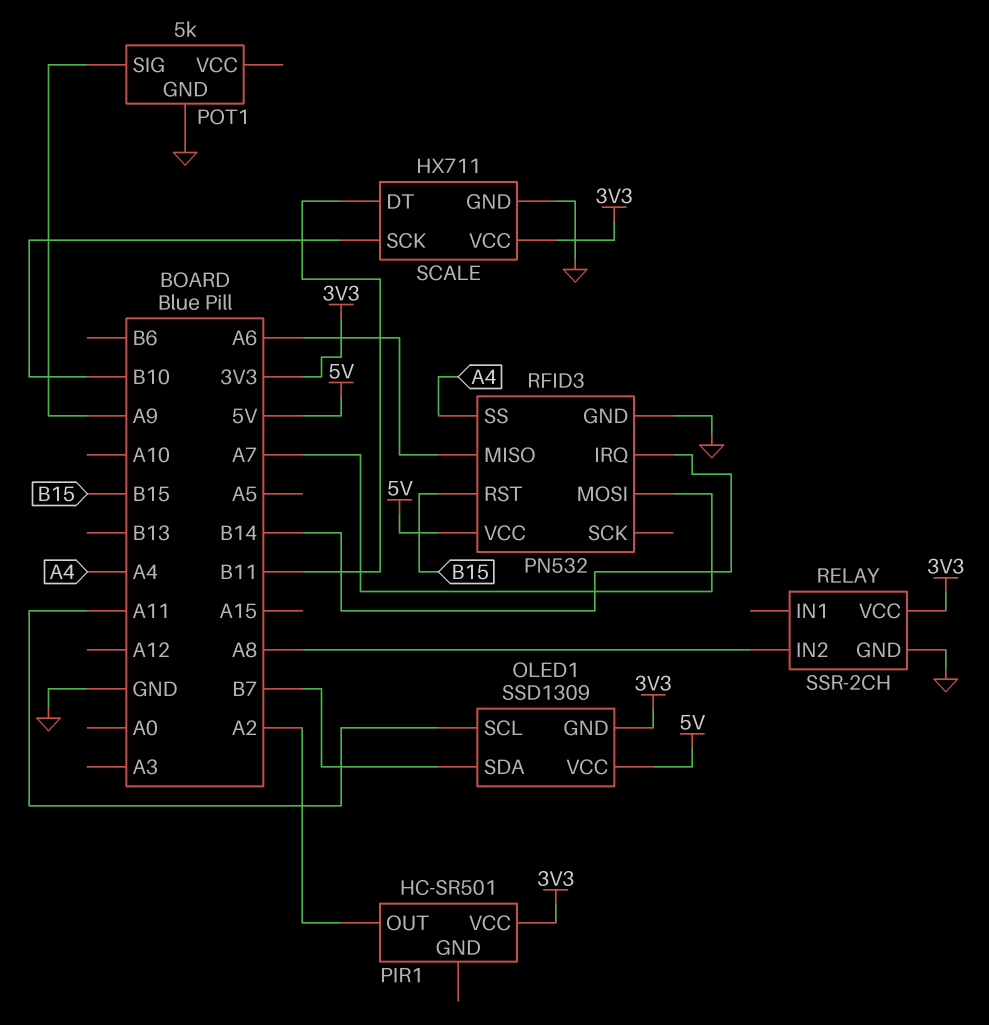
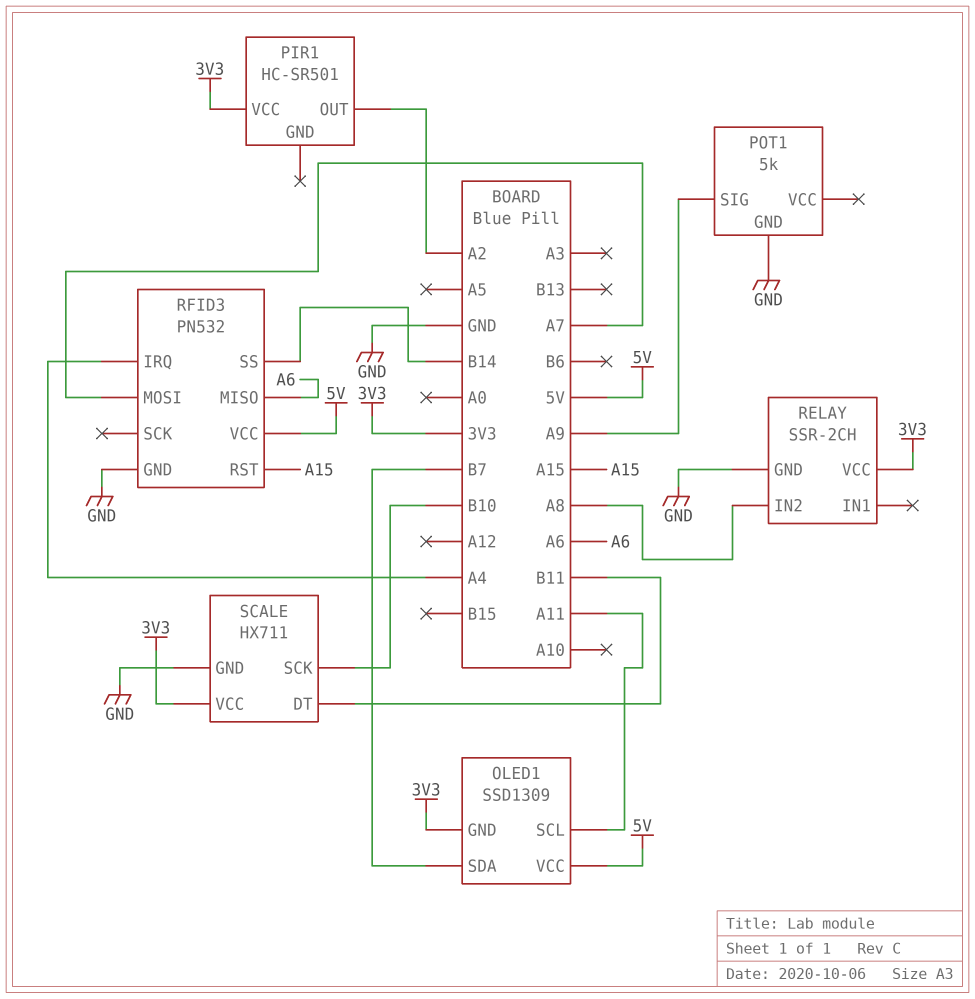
RFID3 pin IRQ: B14 -> A4
RFID3 pin RST: B15 -> A15
RFID3 pin SS: A4 -> B14

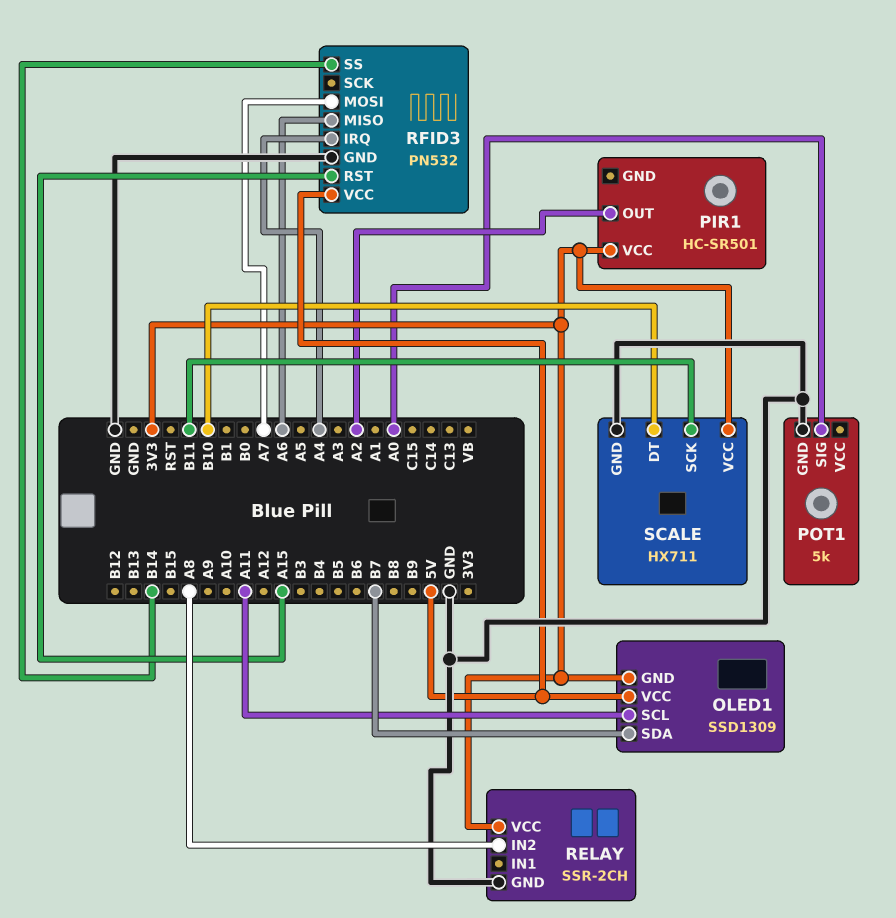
POT1 pin SIG: A9 -> A0
SCALE pin DT: B11 -> B10
SCALE pin SCK: B10 -> B11

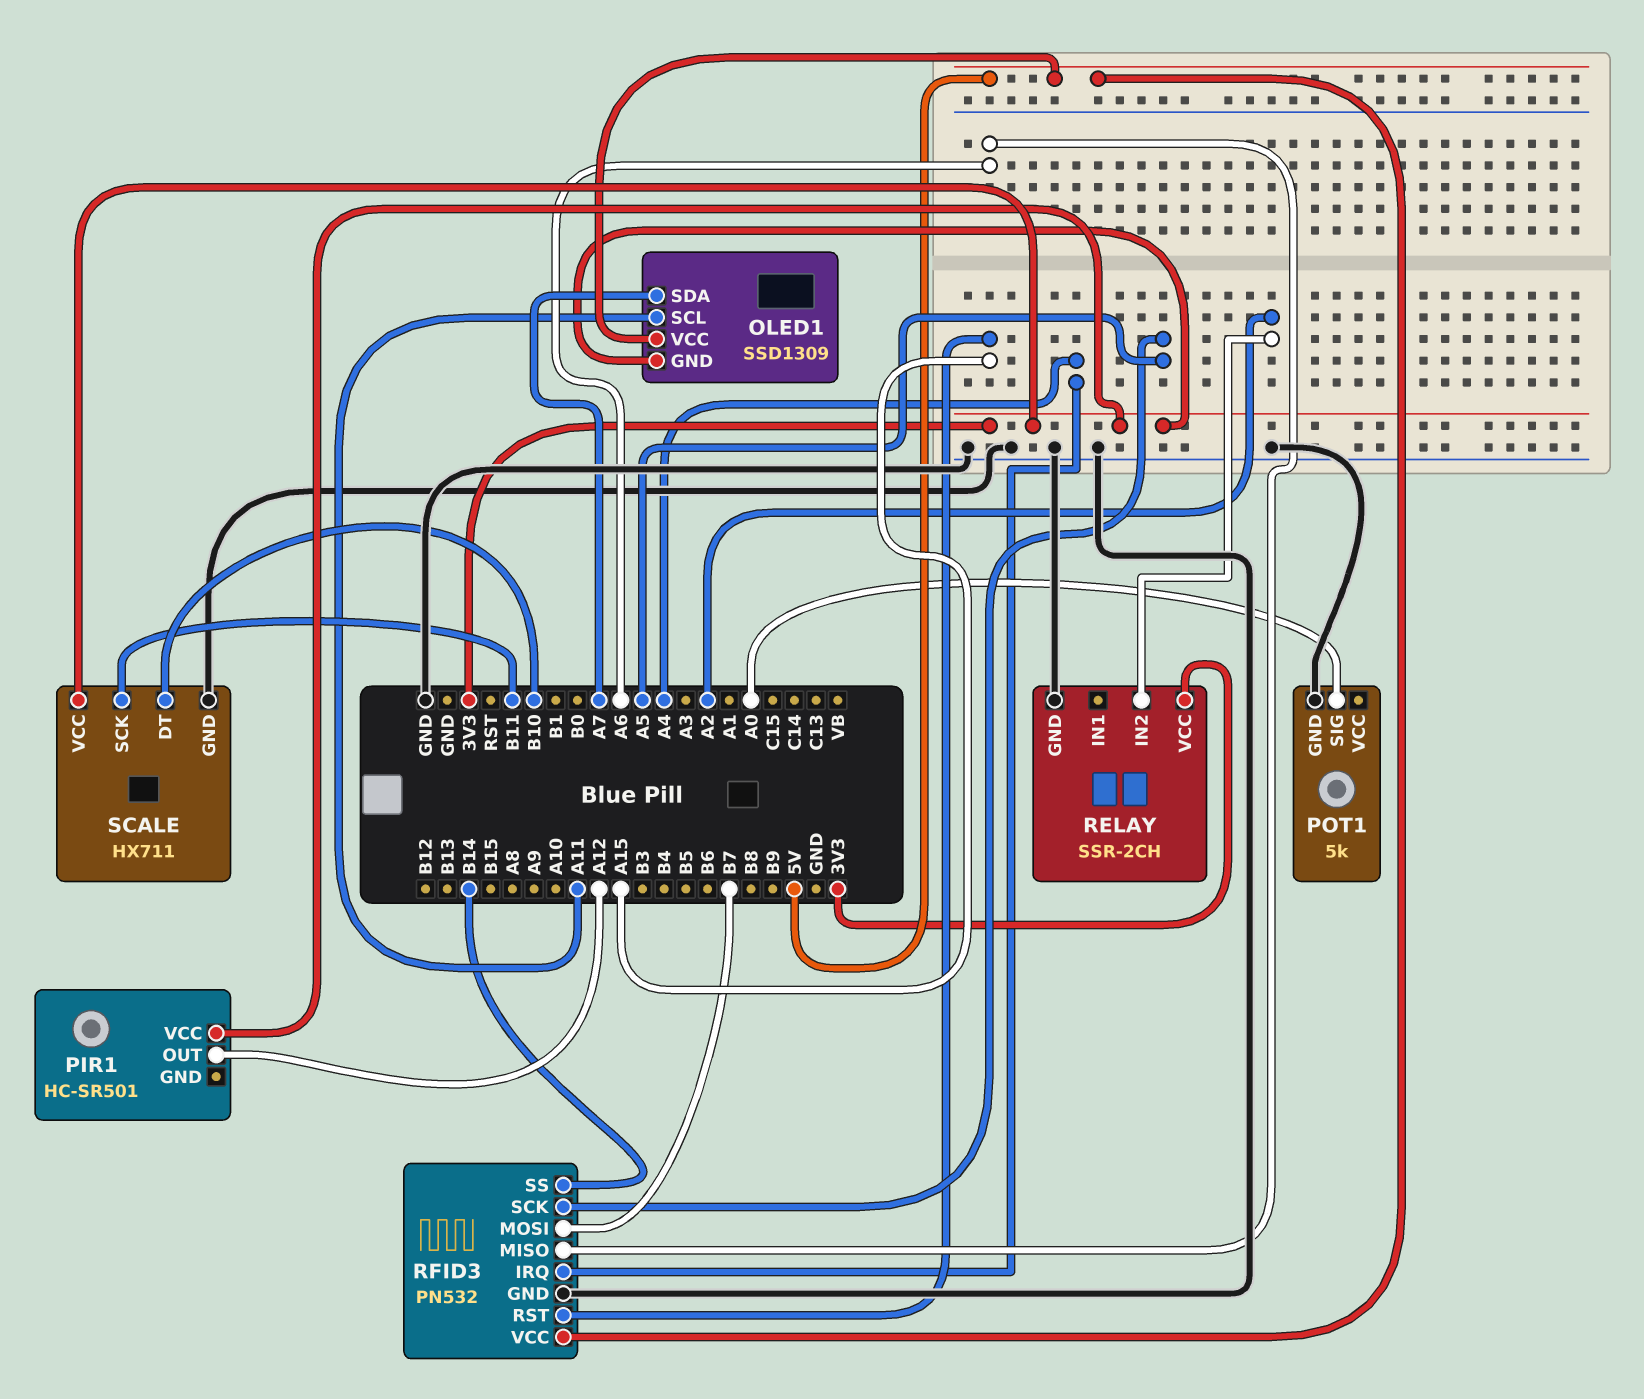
OLED1 pin SDA: B7 -> A7
PIR1 pin OUT: A2 -> A12
RELAY pin IN2: A8 -> A2
RFID3 pin MOSI: A7 -> B7
RFID3 pin SCK: none -> A5

